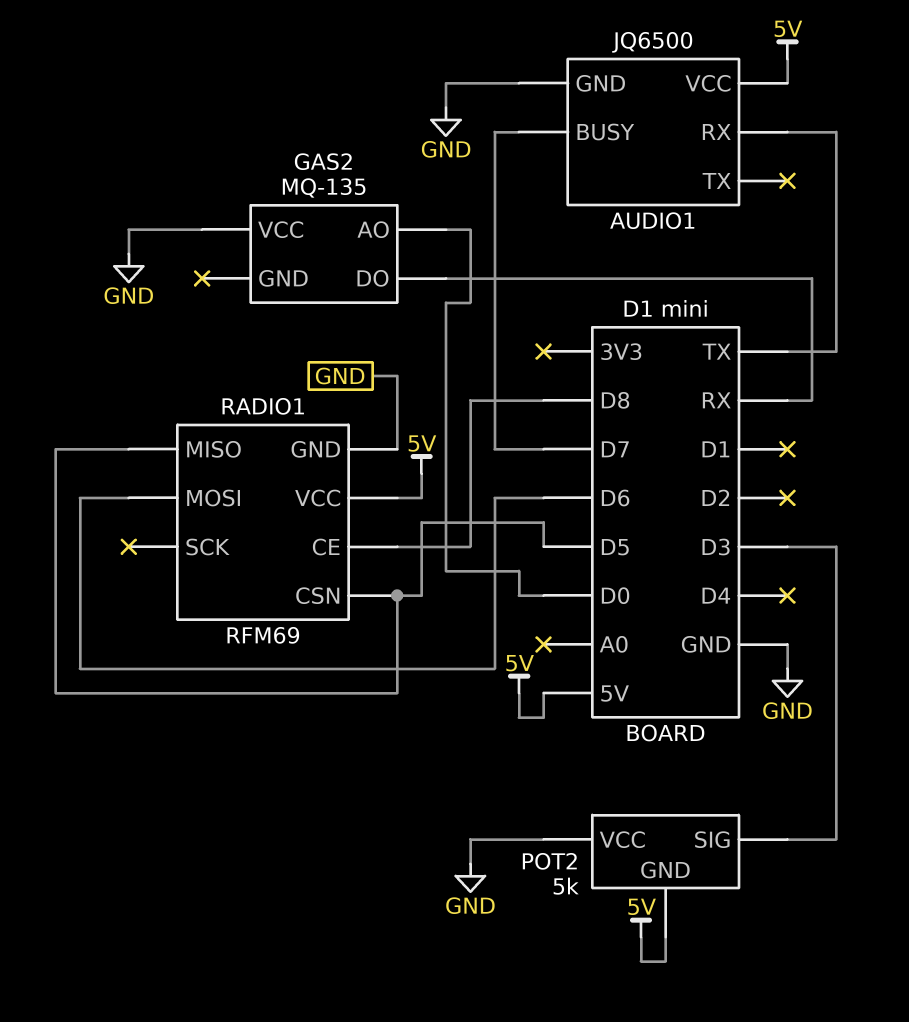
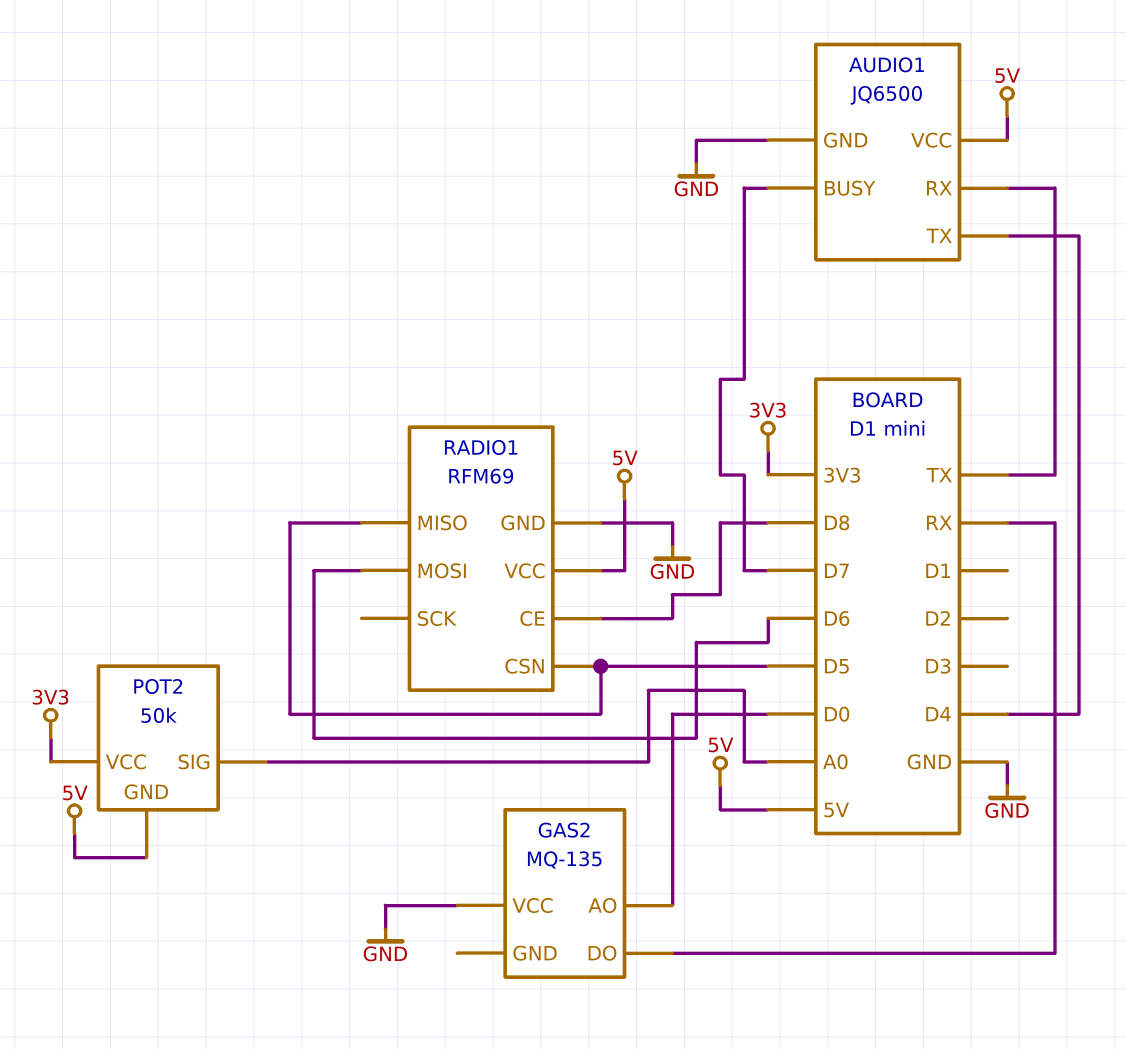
AUDIO1 pin TX: none -> D4
POT2: 5k -> 50k
POT2 pin SIG: D3 -> A0
POT2 pin VCC: GND -> 3V3

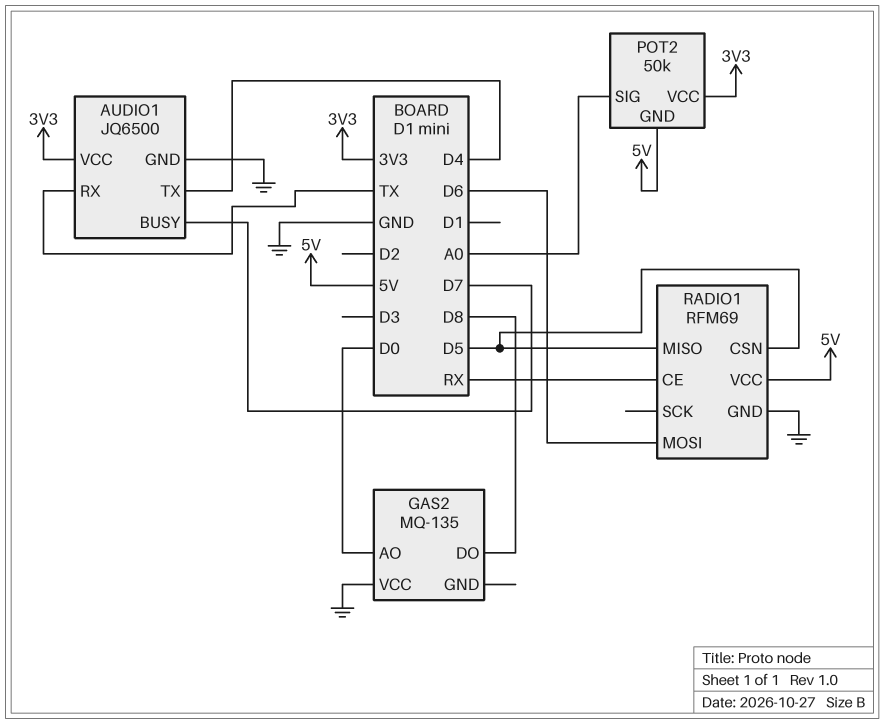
AUDIO1 pin VCC: 5V -> 3V3
GAS2 pin DO: RX -> D8
RADIO1 pin CE: D8 -> RX

